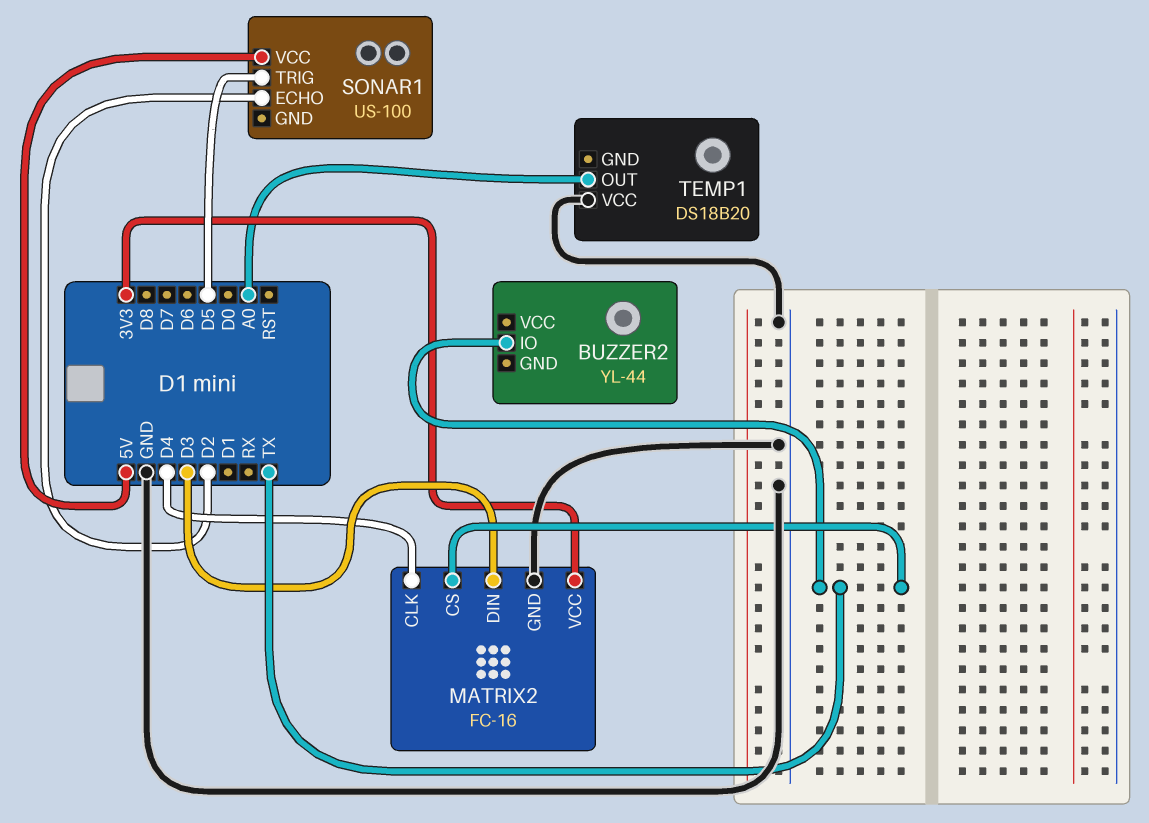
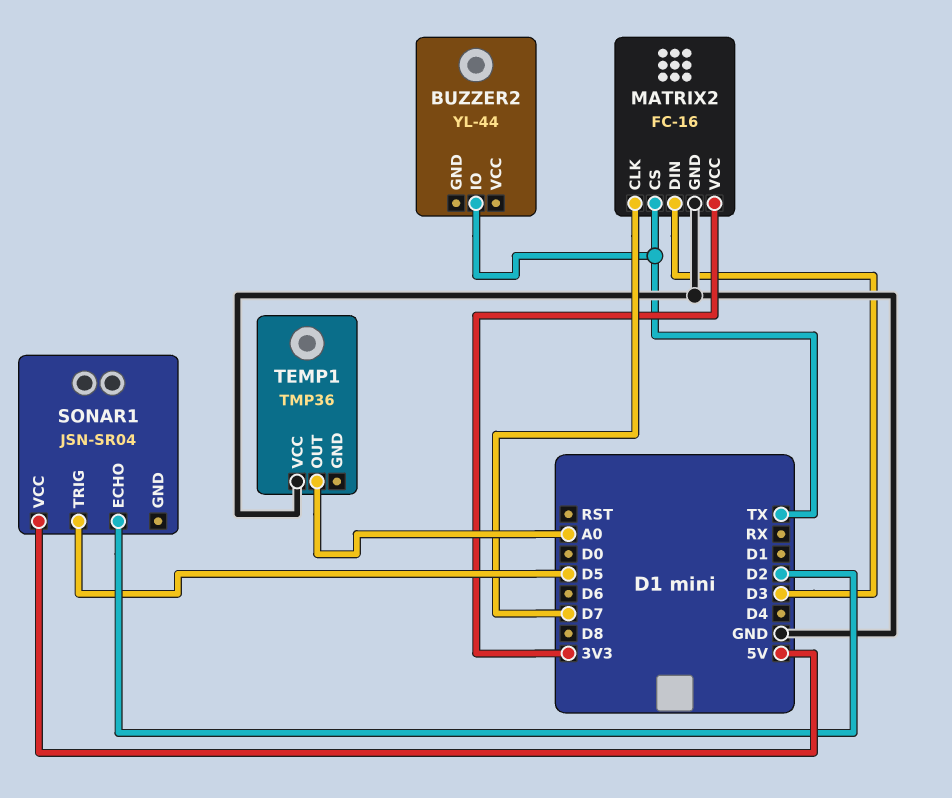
MATRIX2 pin CLK: D4 -> D7
SONAR1: US-100 -> JSN-SR04
TEMP1: DS18B20 -> TMP36

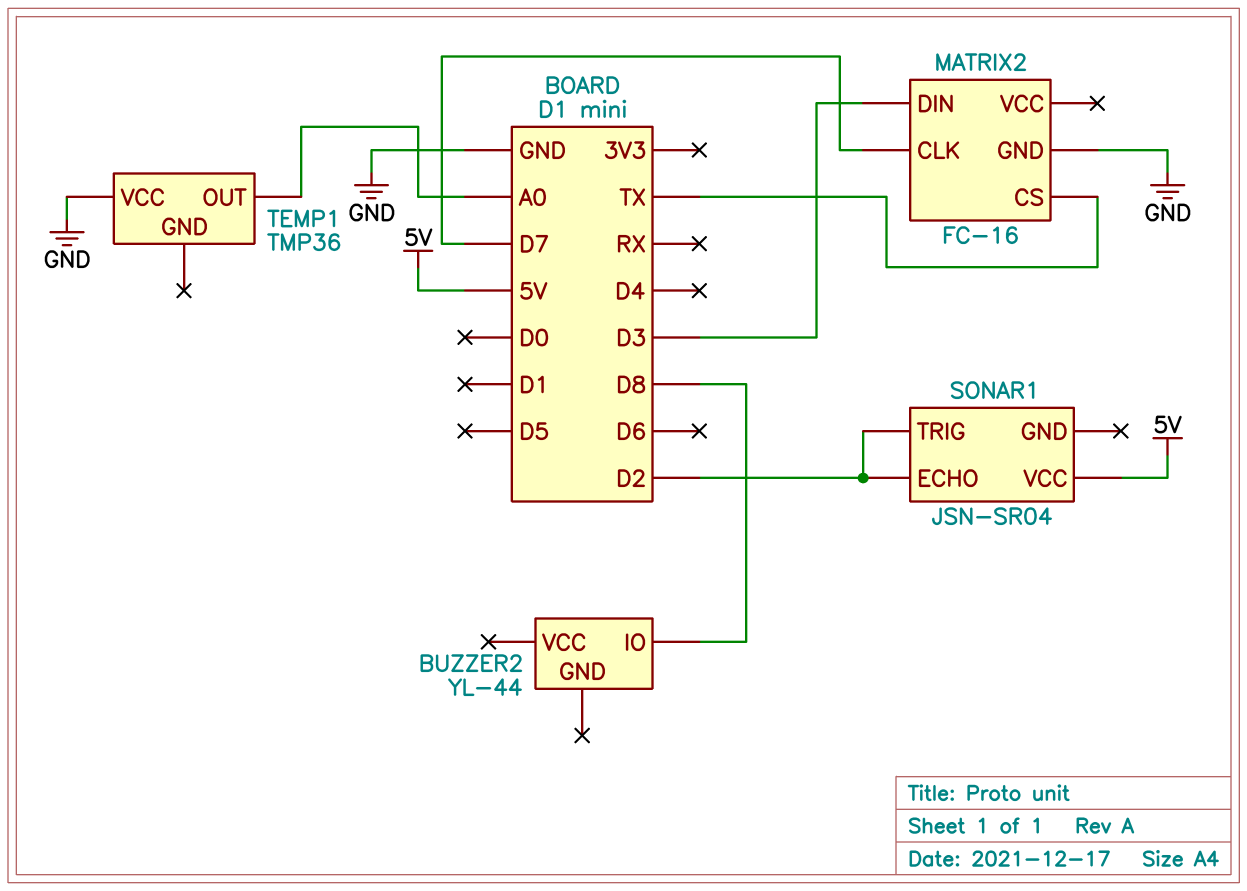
BUZZER2 pin IO: TX -> D8
MATRIX2 pin VCC: 3V3 -> none
SONAR1 pin TRIG: D5 -> D2

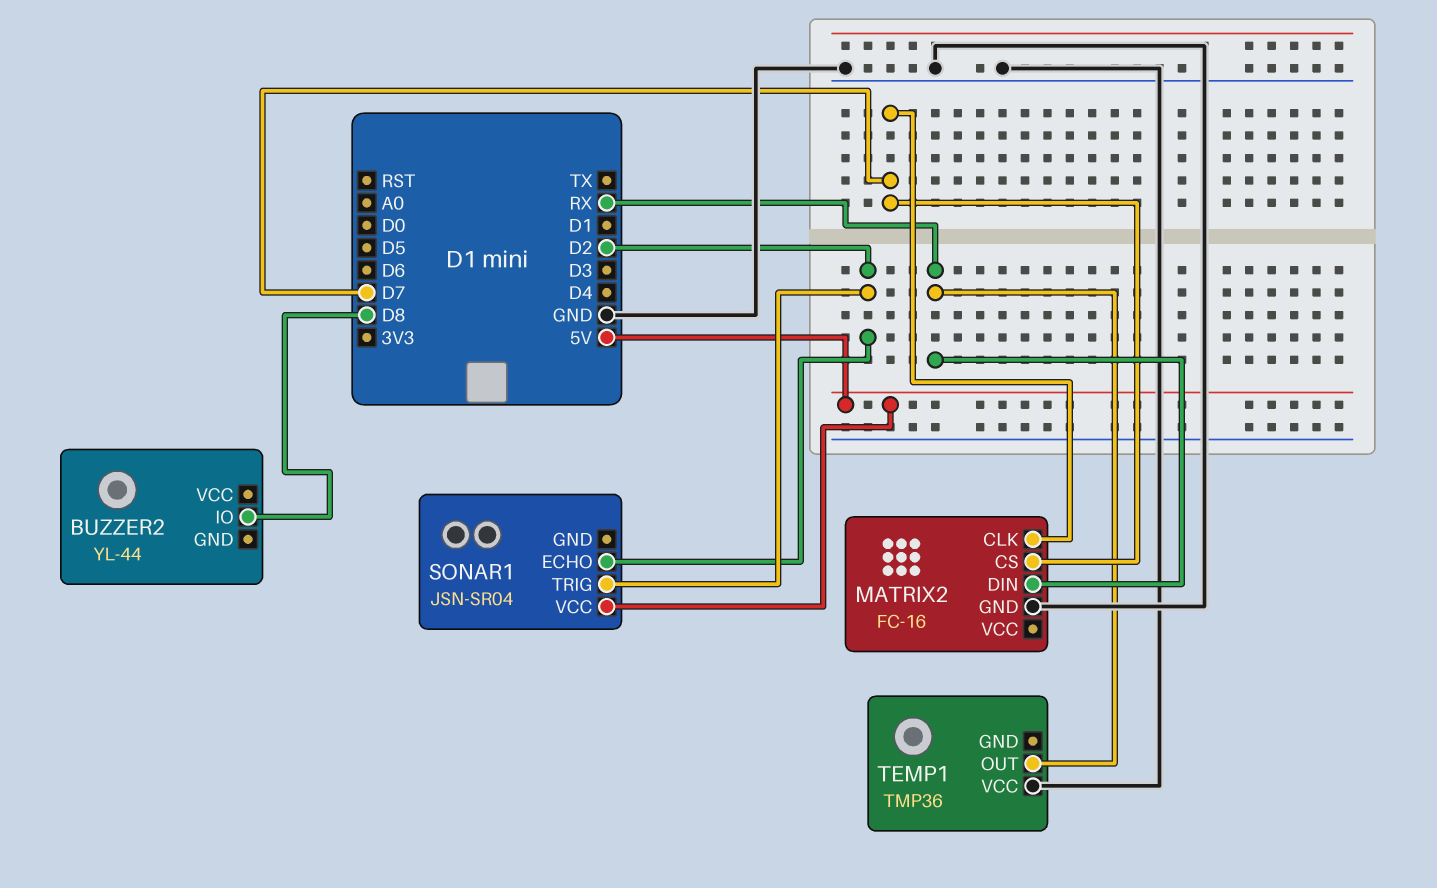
MATRIX2 pin CS: TX -> D7
MATRIX2 pin DIN: D3 -> RX
TEMP1 pin OUT: A0 -> RX

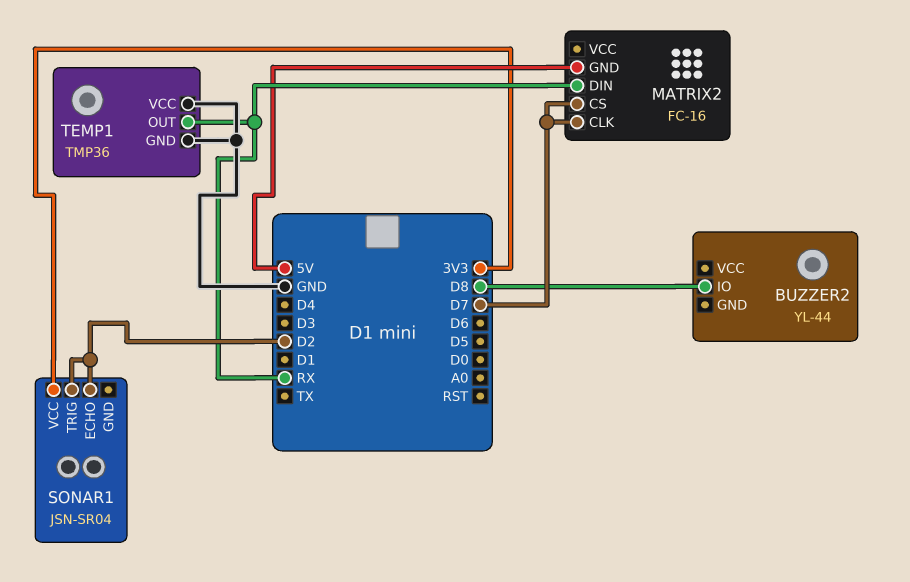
MATRIX2 pin GND: GND -> 5V
SONAR1 pin VCC: 5V -> 3V3
TEMP1 pin GND: none -> GND

